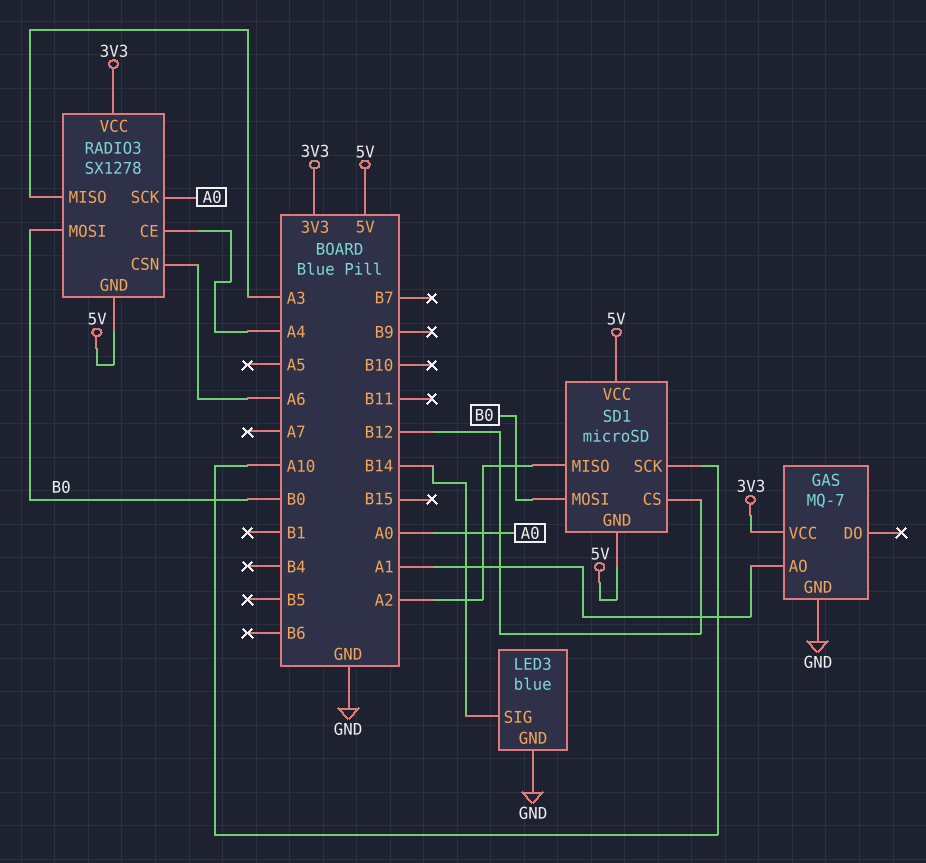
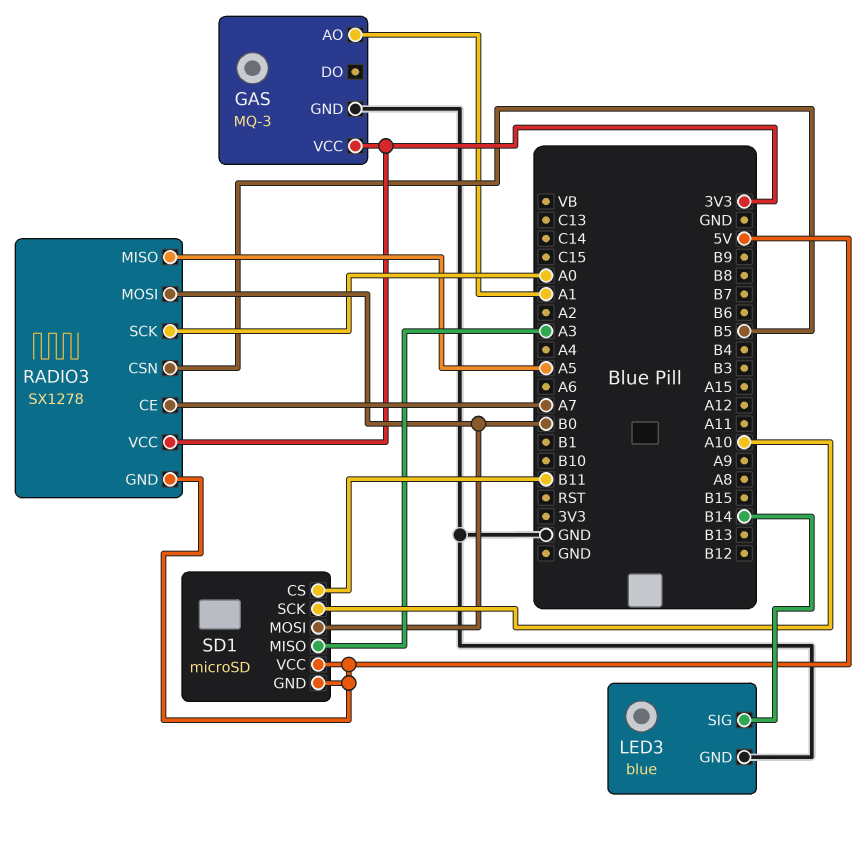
GAS: MQ-7 -> MQ-3
RADIO3 pin CE: A4 -> A7
RADIO3 pin CSN: A6 -> B5
RADIO3 pin MISO: A3 -> A5
SD1 pin CS: B12 -> B11
SD1 pin MISO: A2 -> A3

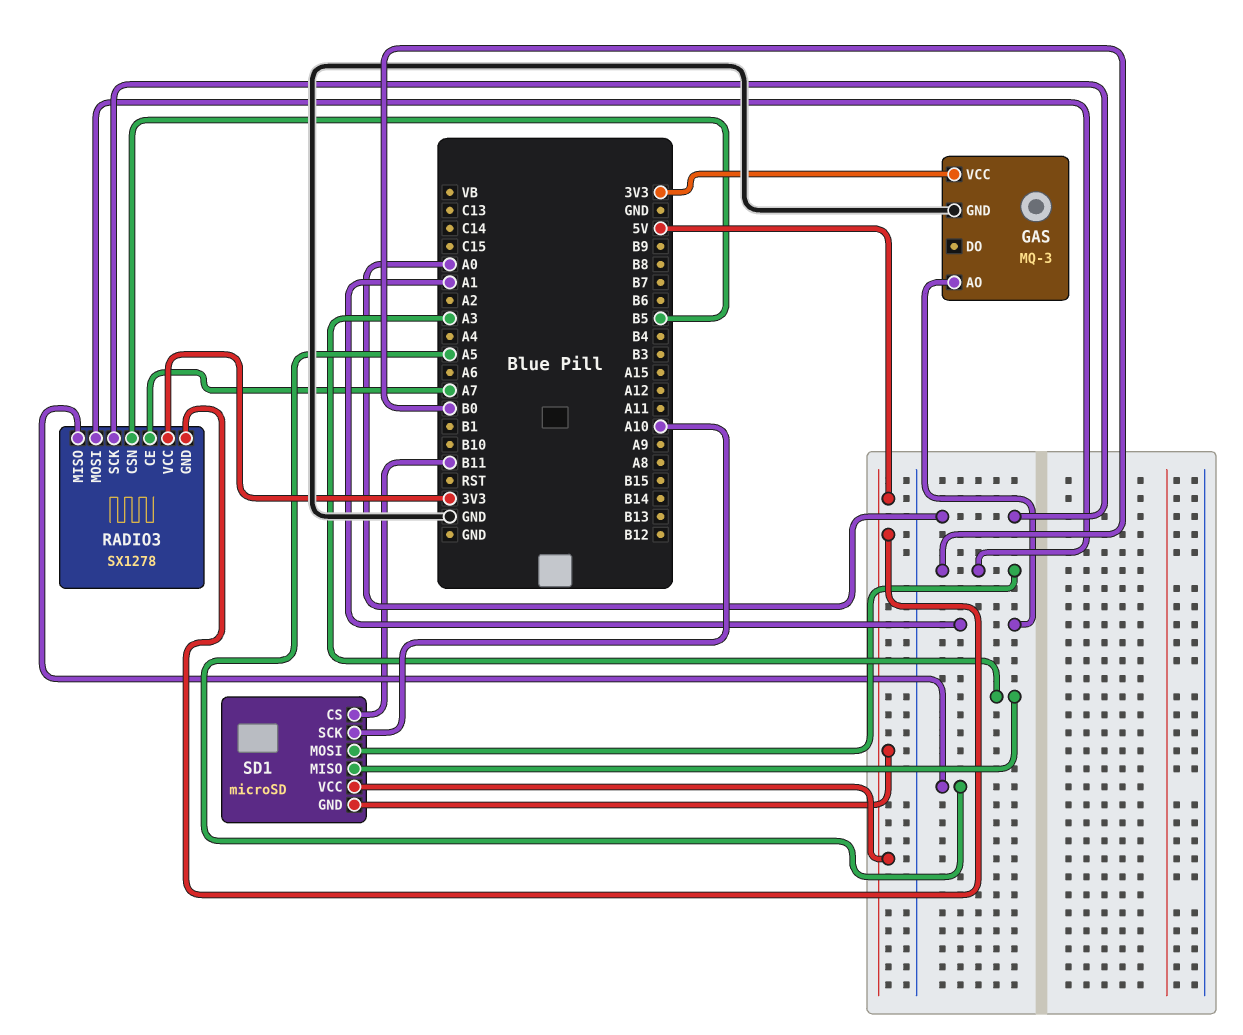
LED3: blue -> none
LED3 pin GND: GND -> none
LED3 pin SIG: B14 -> none

